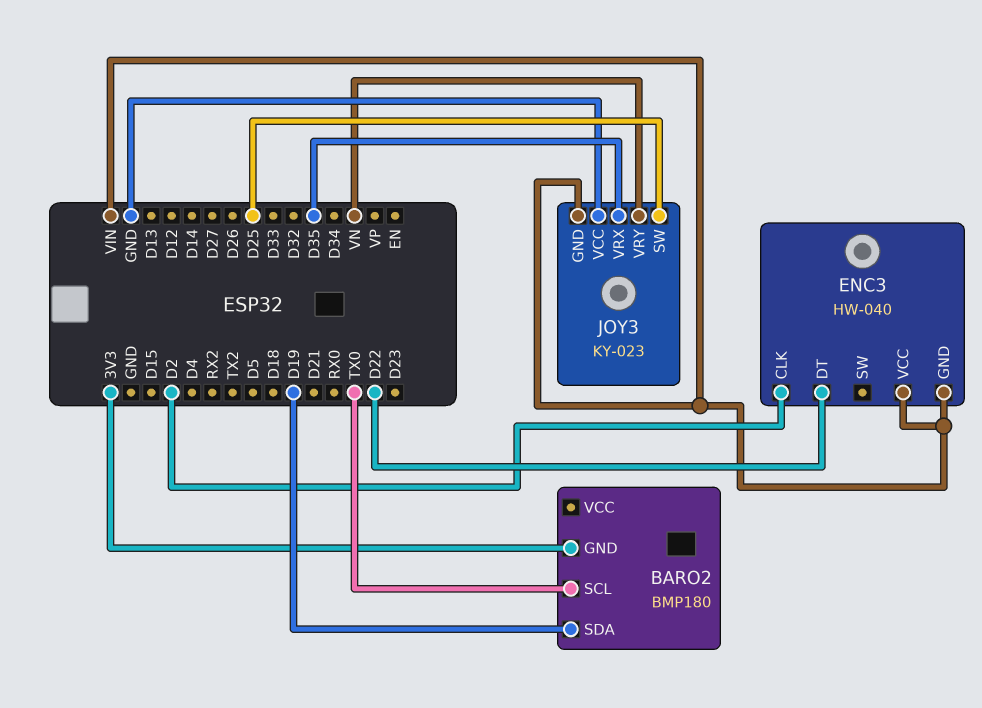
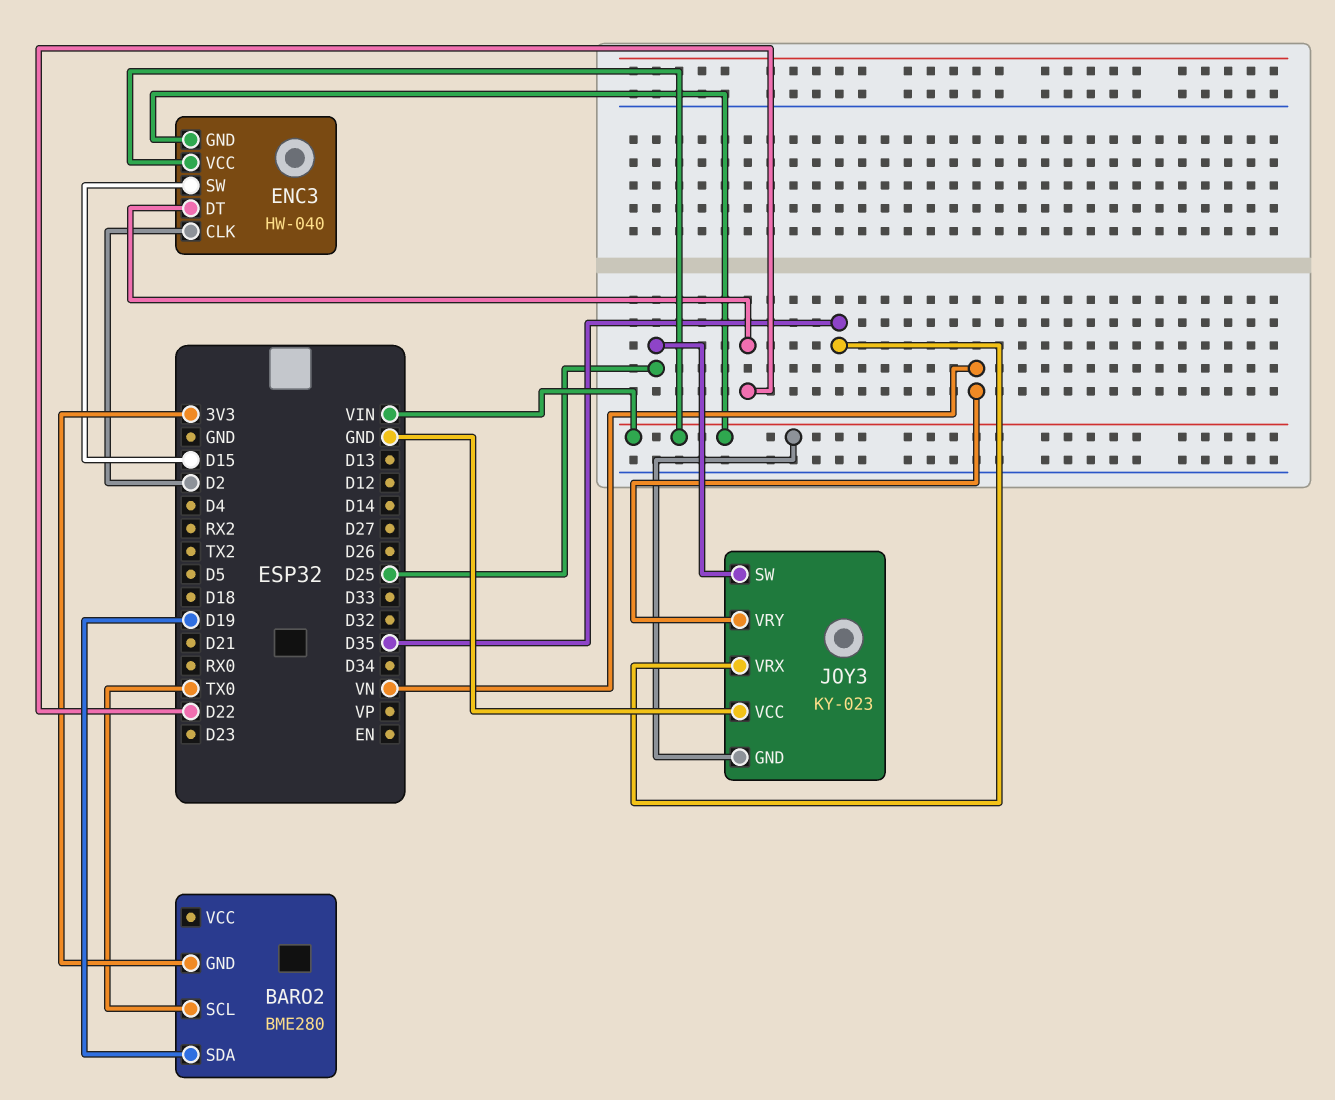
BARO2: BMP180 -> BME280
ENC3 pin SW: none -> D15

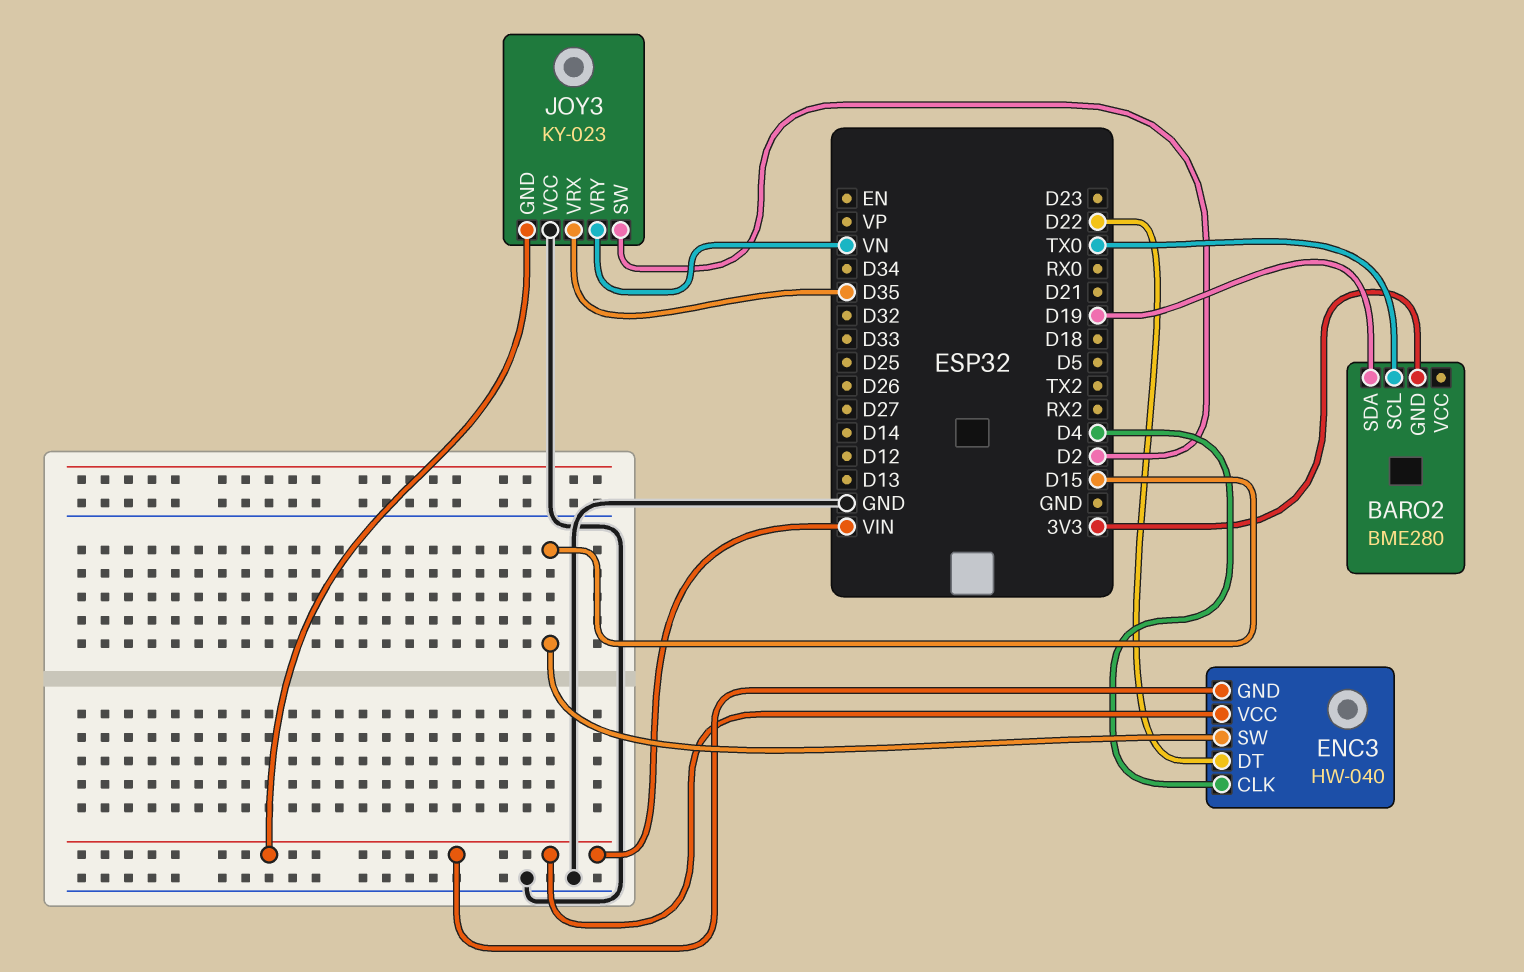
ENC3 pin CLK: D2 -> D4
JOY3 pin SW: D25 -> D2

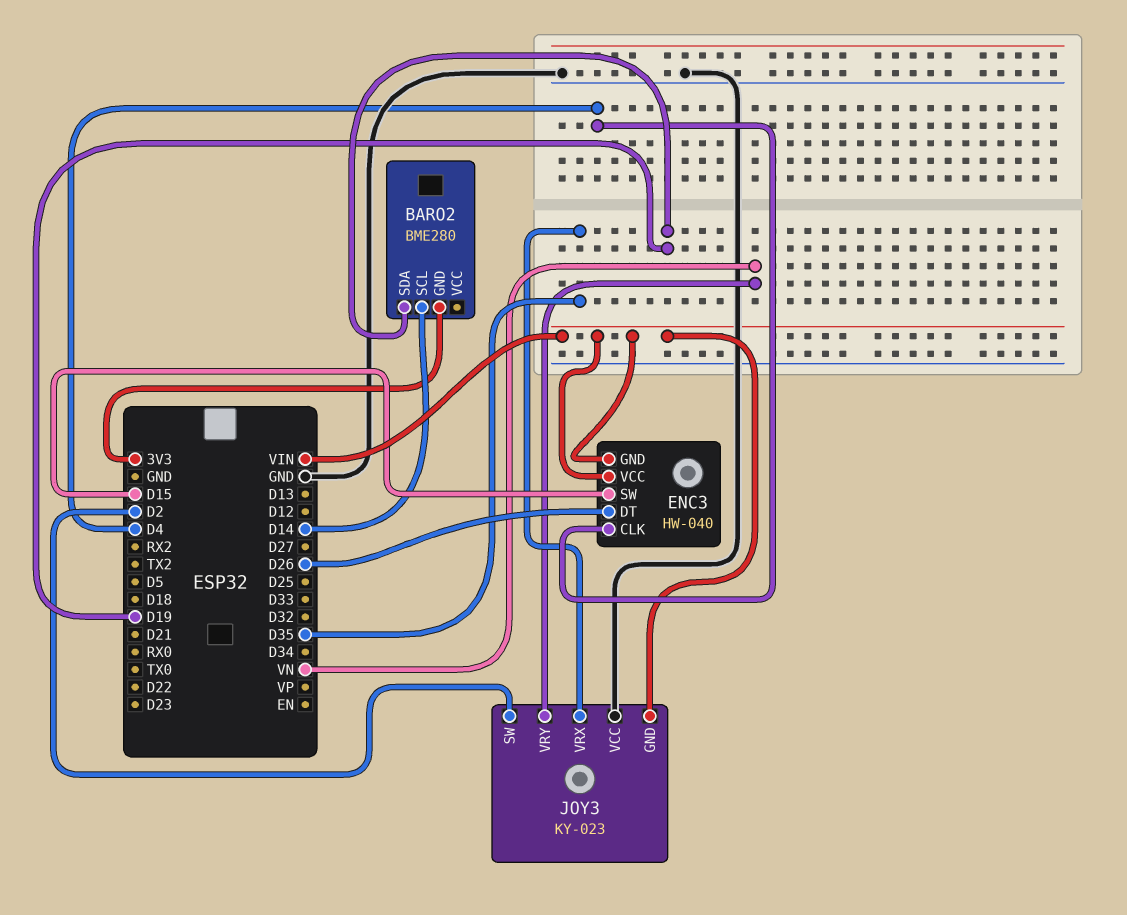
BARO2 pin SCL: TX0 -> D14
ENC3 pin DT: D22 -> D26

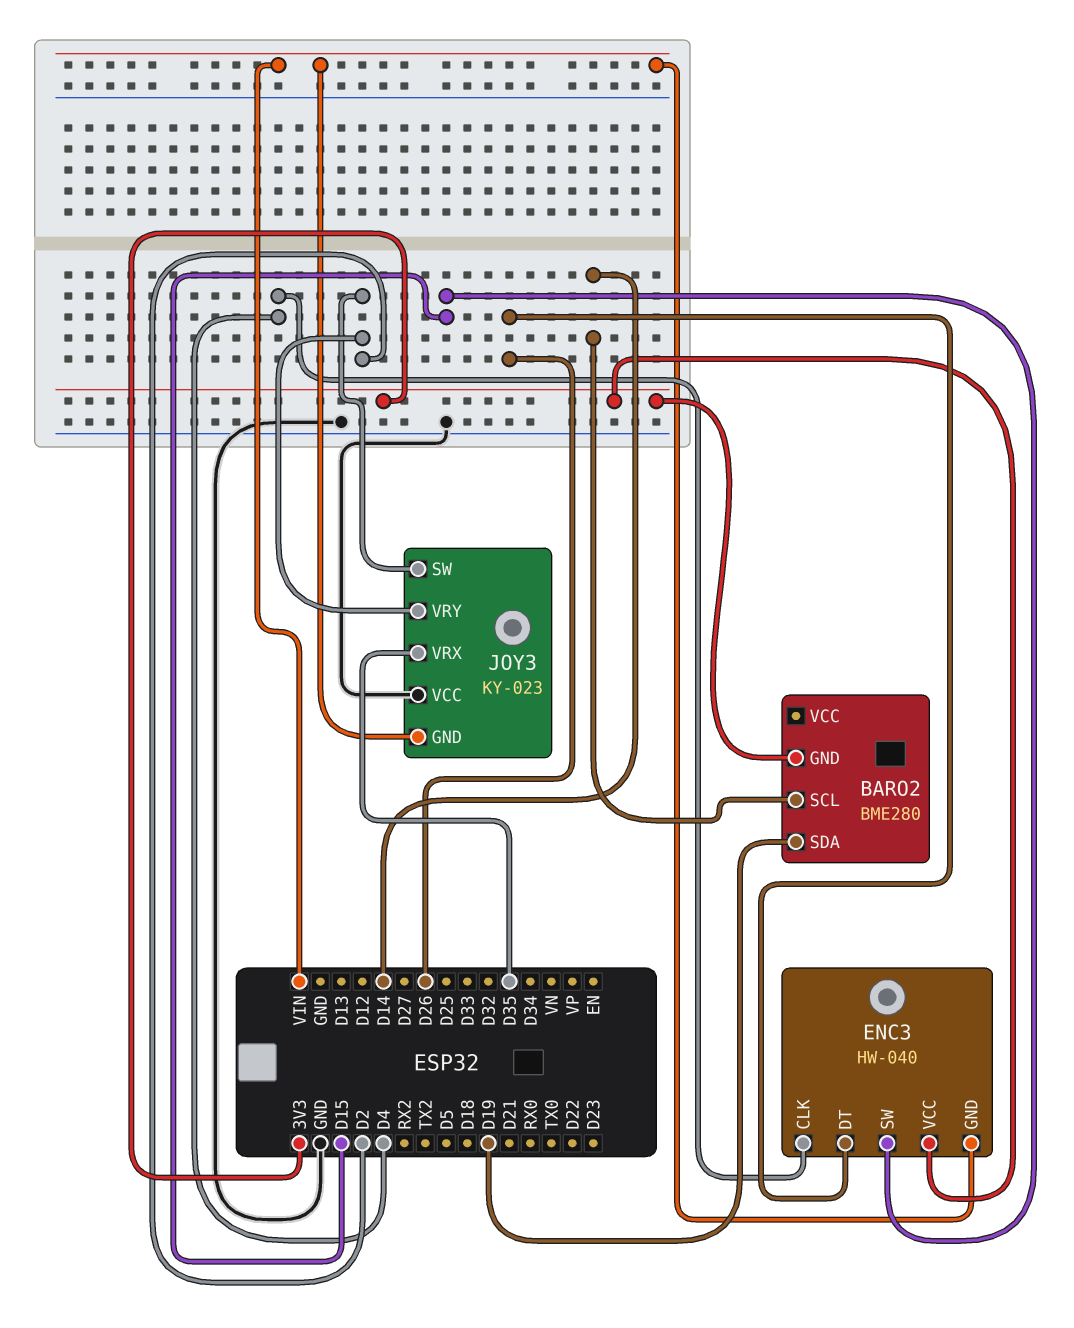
ENC3 pin VCC: VIN -> 3V3
JOY3 pin VRY: VN -> D2

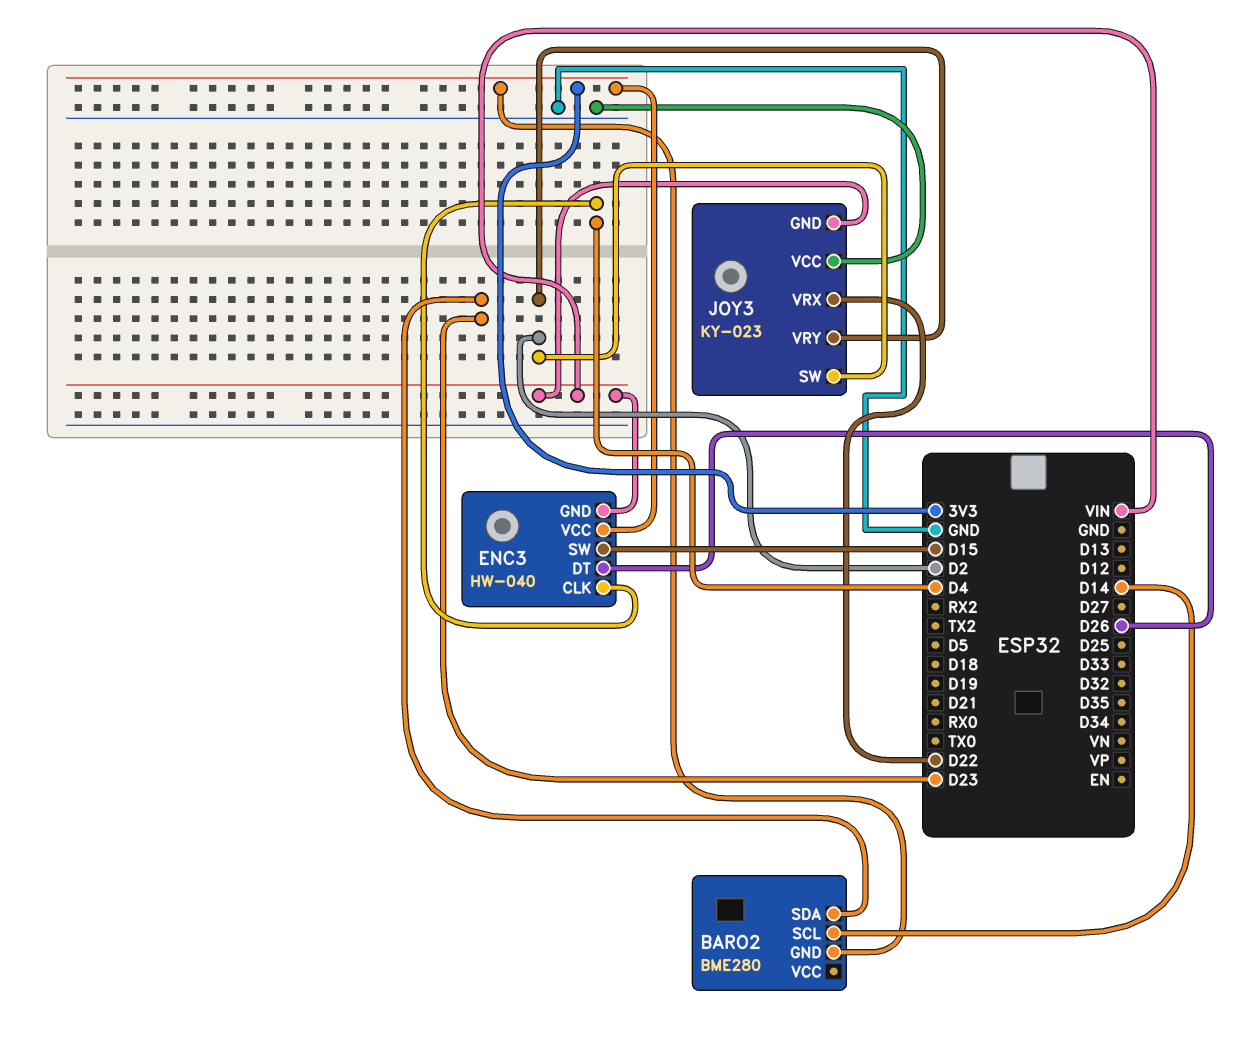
BARO2 pin SDA: D19 -> D23
JOY3 pin VRX: D35 -> D22

